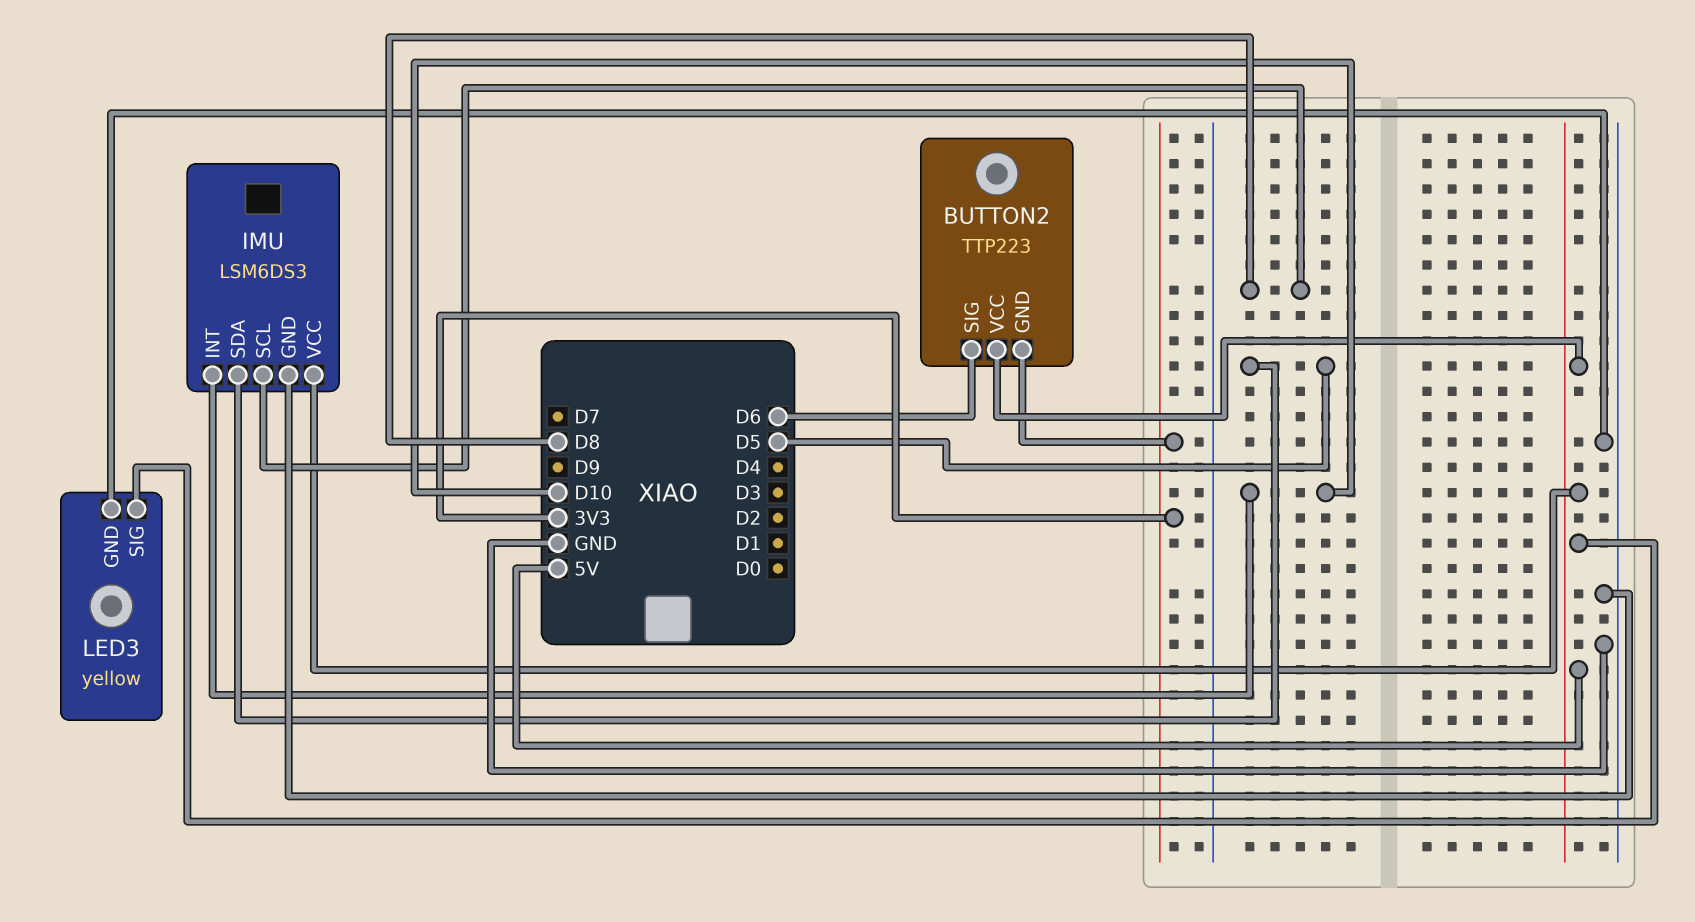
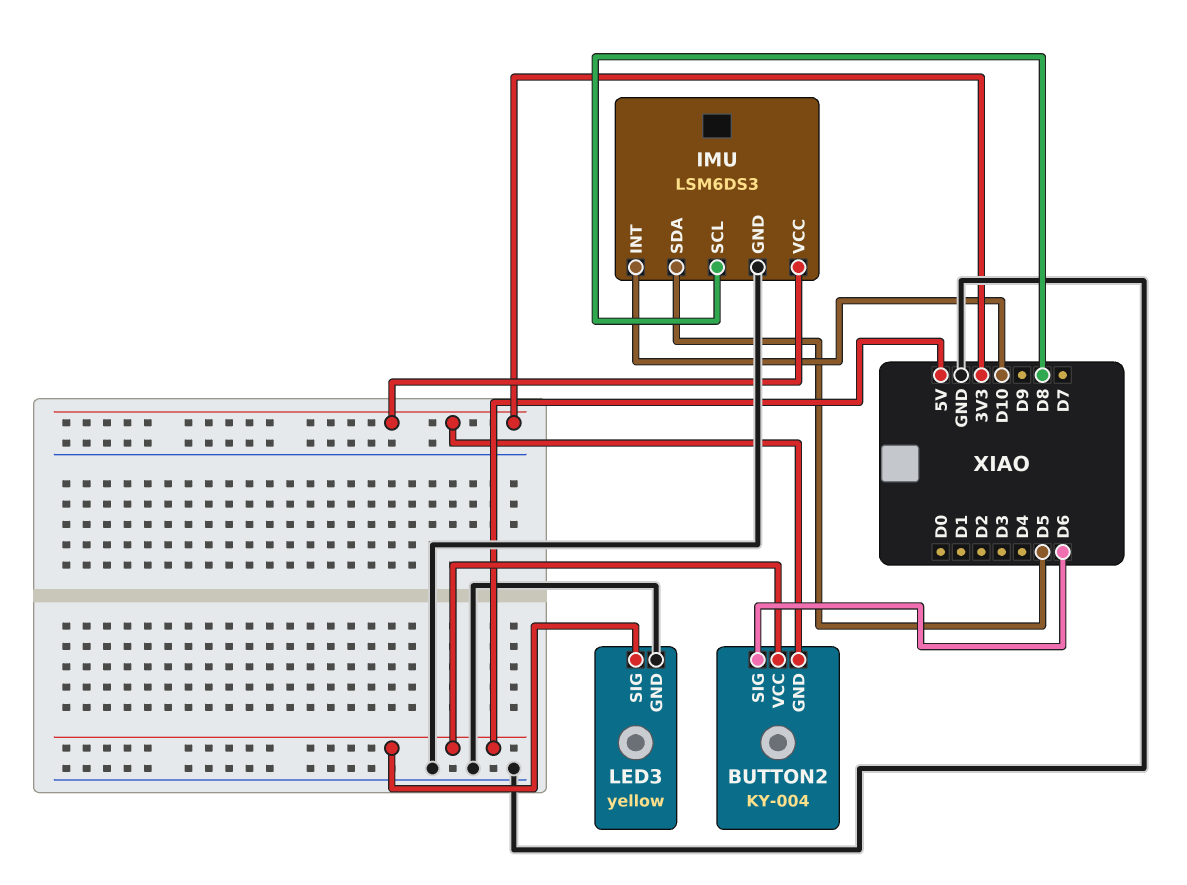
BUTTON2: TTP223 -> KY-004
IMU pin VCC: 5V -> 3V3

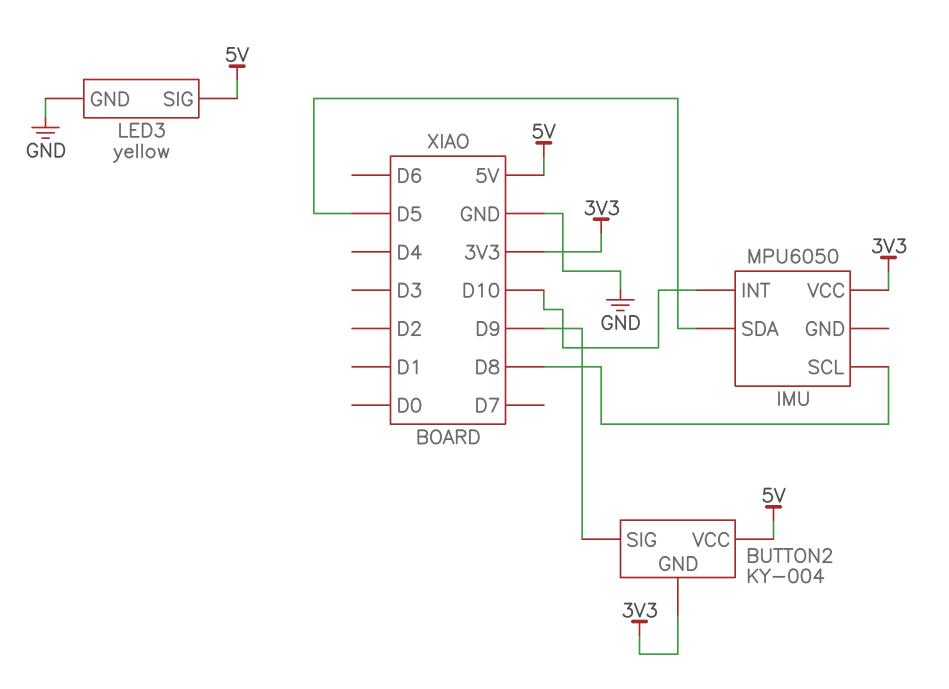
BUTTON2 pin SIG: D6 -> D9
IMU: LSM6DS3 -> MPU6050
IMU pin GND: GND -> none

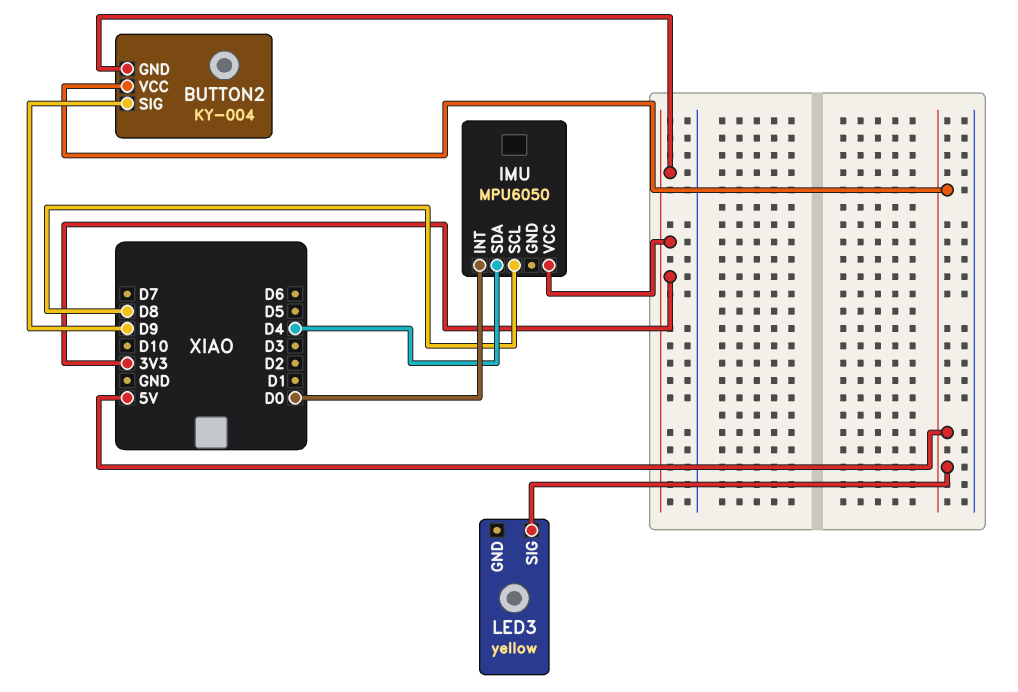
IMU pin INT: D10 -> D0
IMU pin SDA: D5 -> D4
LED3 pin GND: GND -> none

